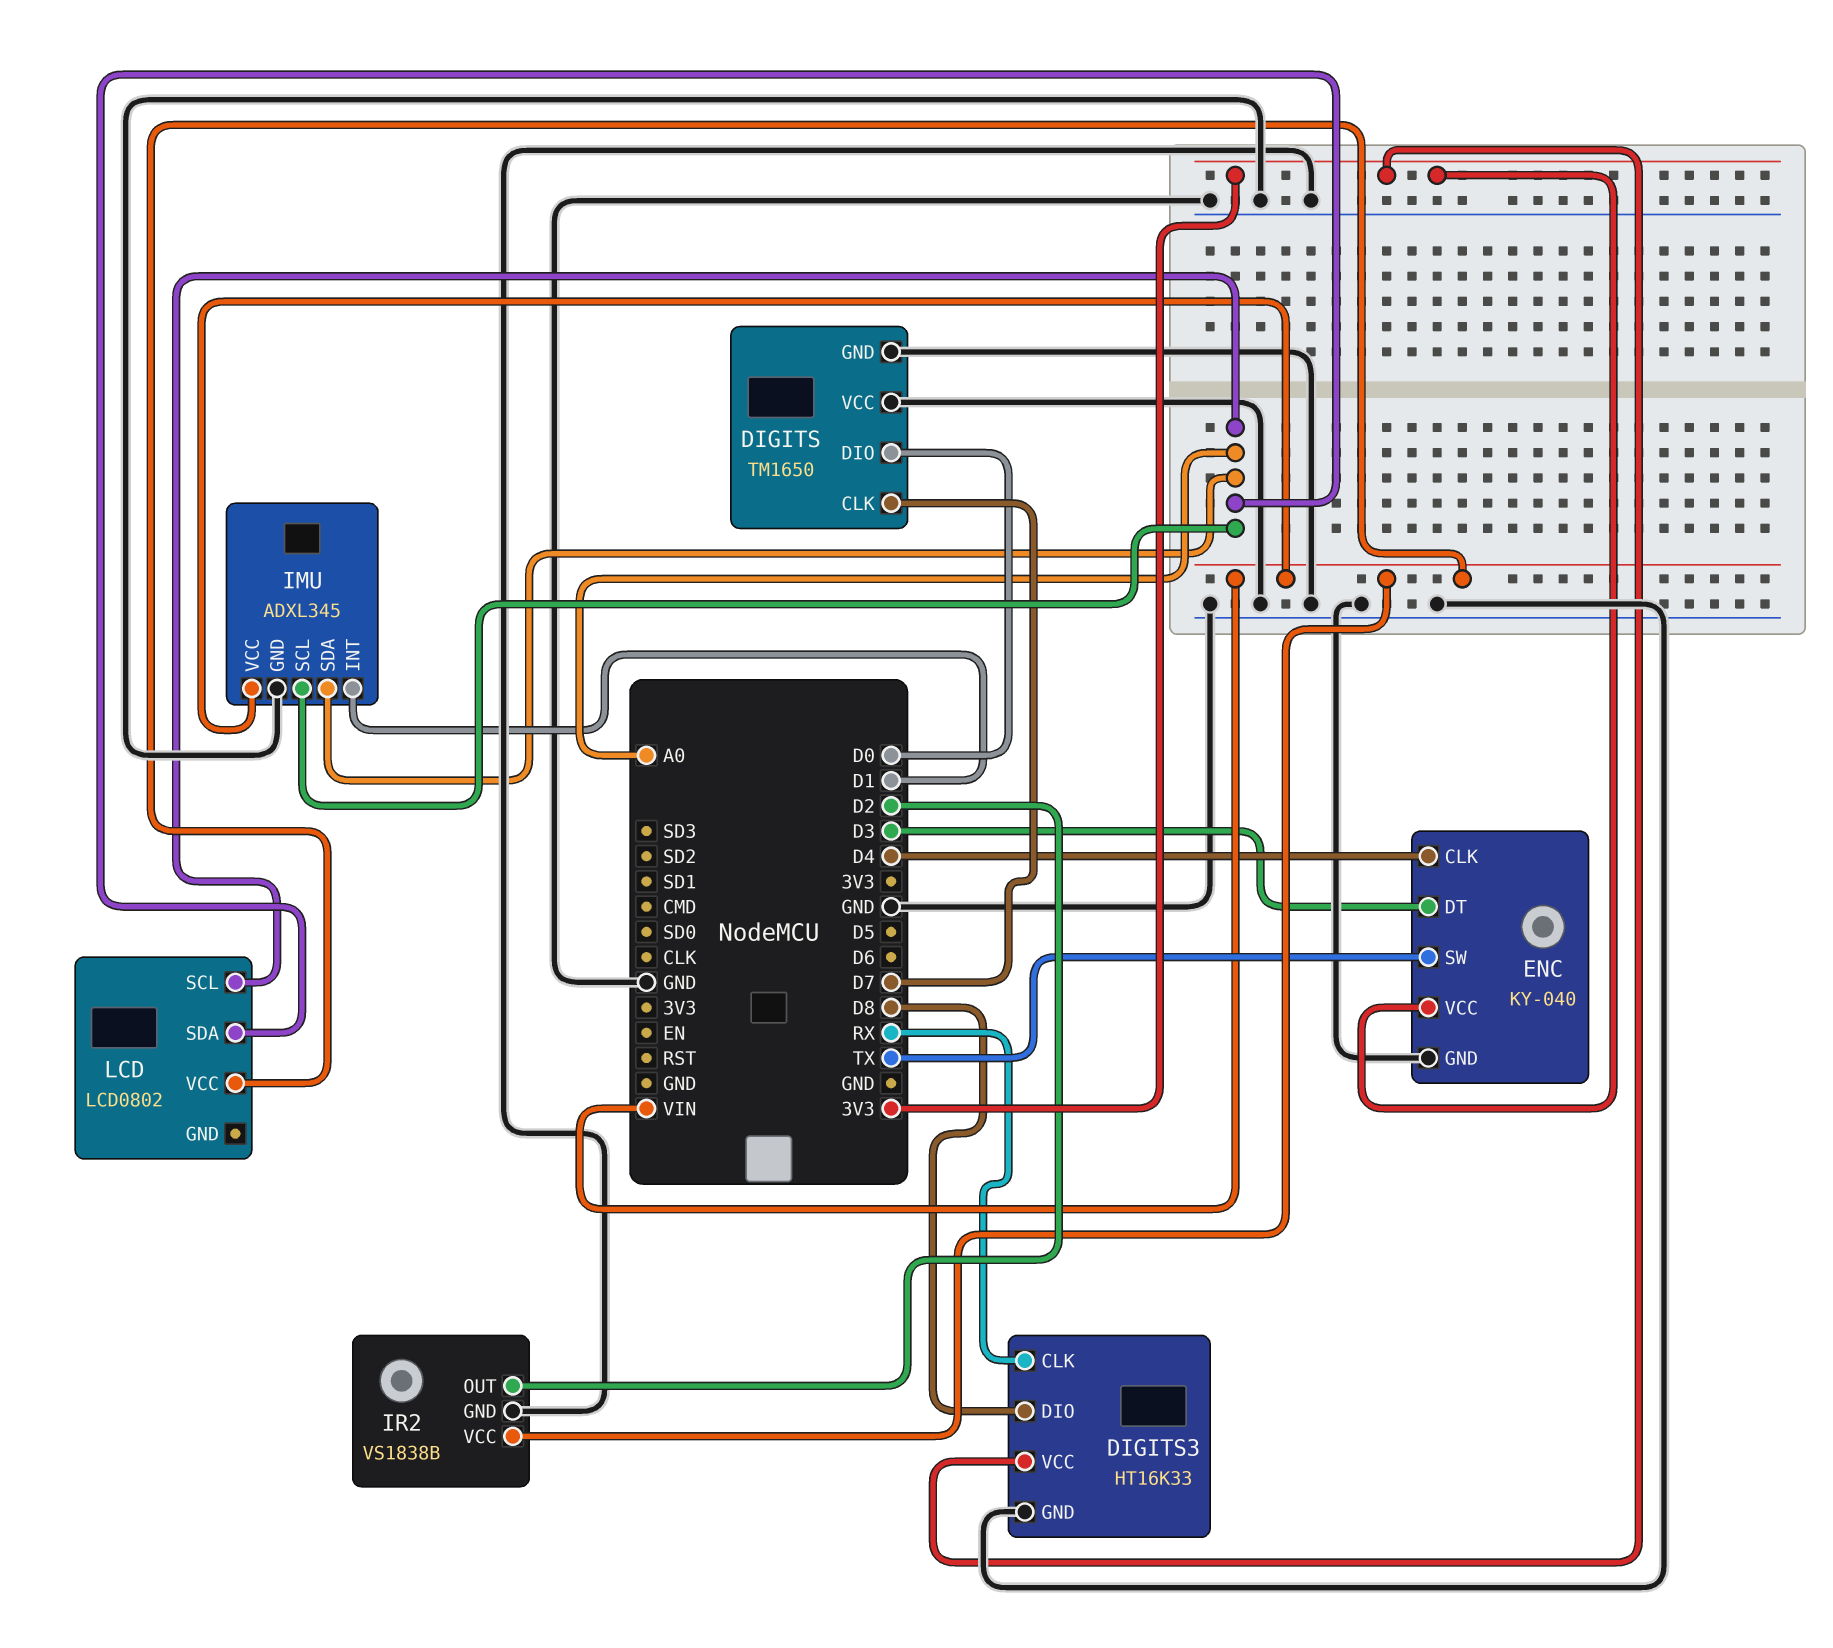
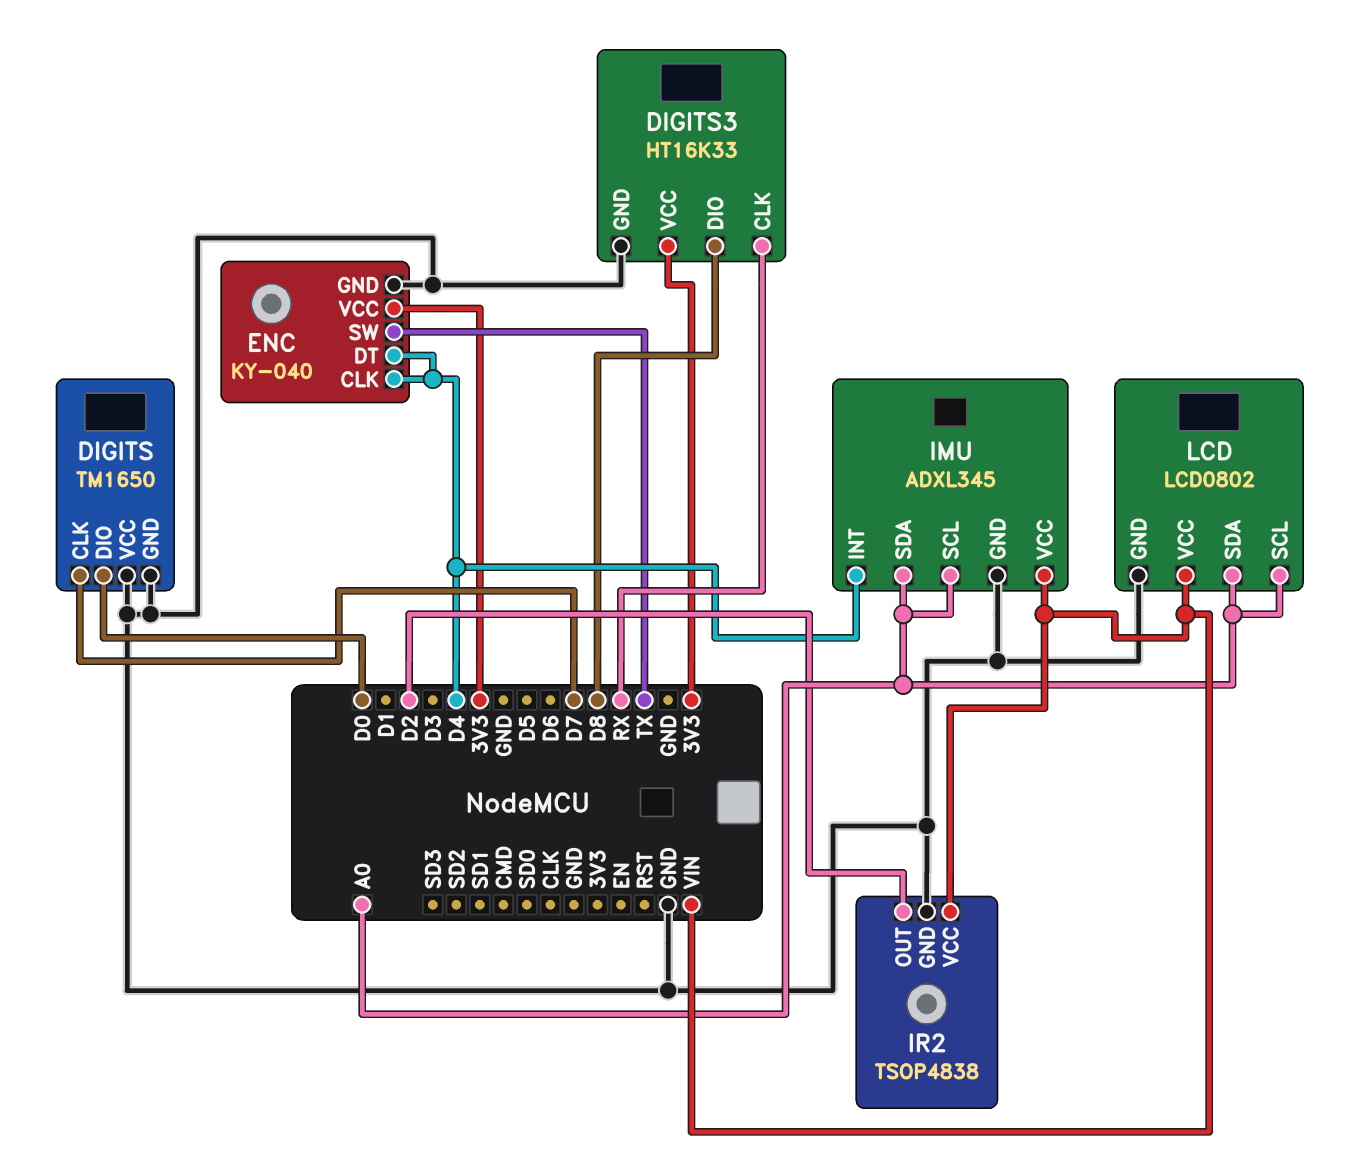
ENC pin DT: D3 -> D4
IMU pin INT: D1 -> D4
IR2: VS1838B -> TSOP4838
LCD pin GND: none -> GND

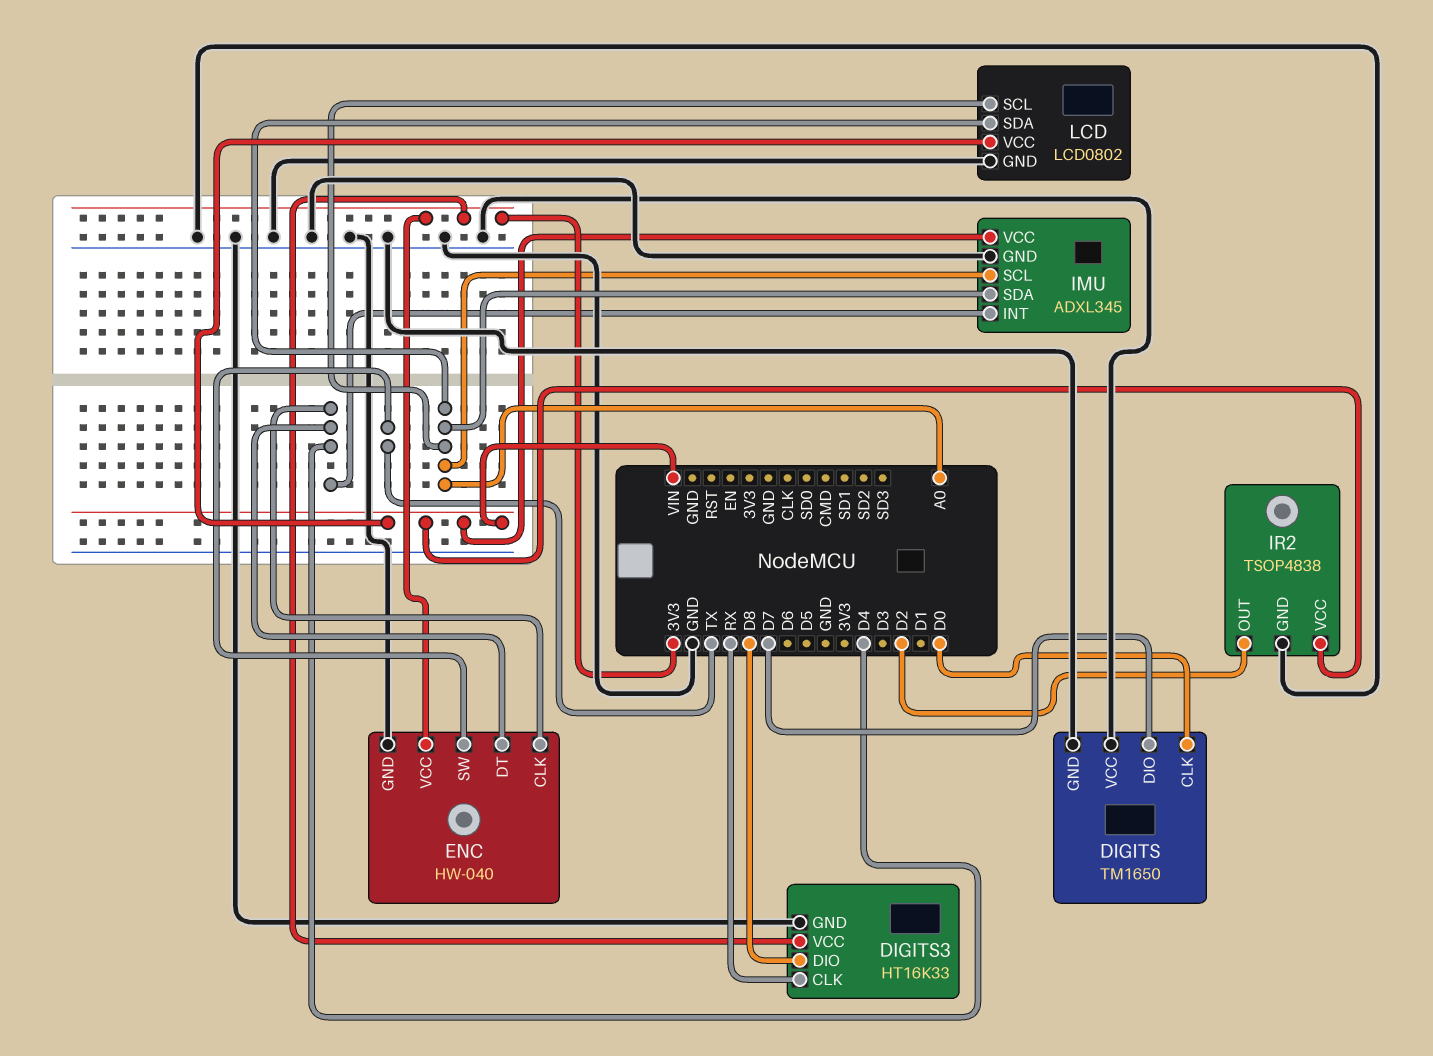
DIGITS pin CLK: D7 -> D0
DIGITS pin DIO: D0 -> D7
ENC: KY-040 -> HW-040

